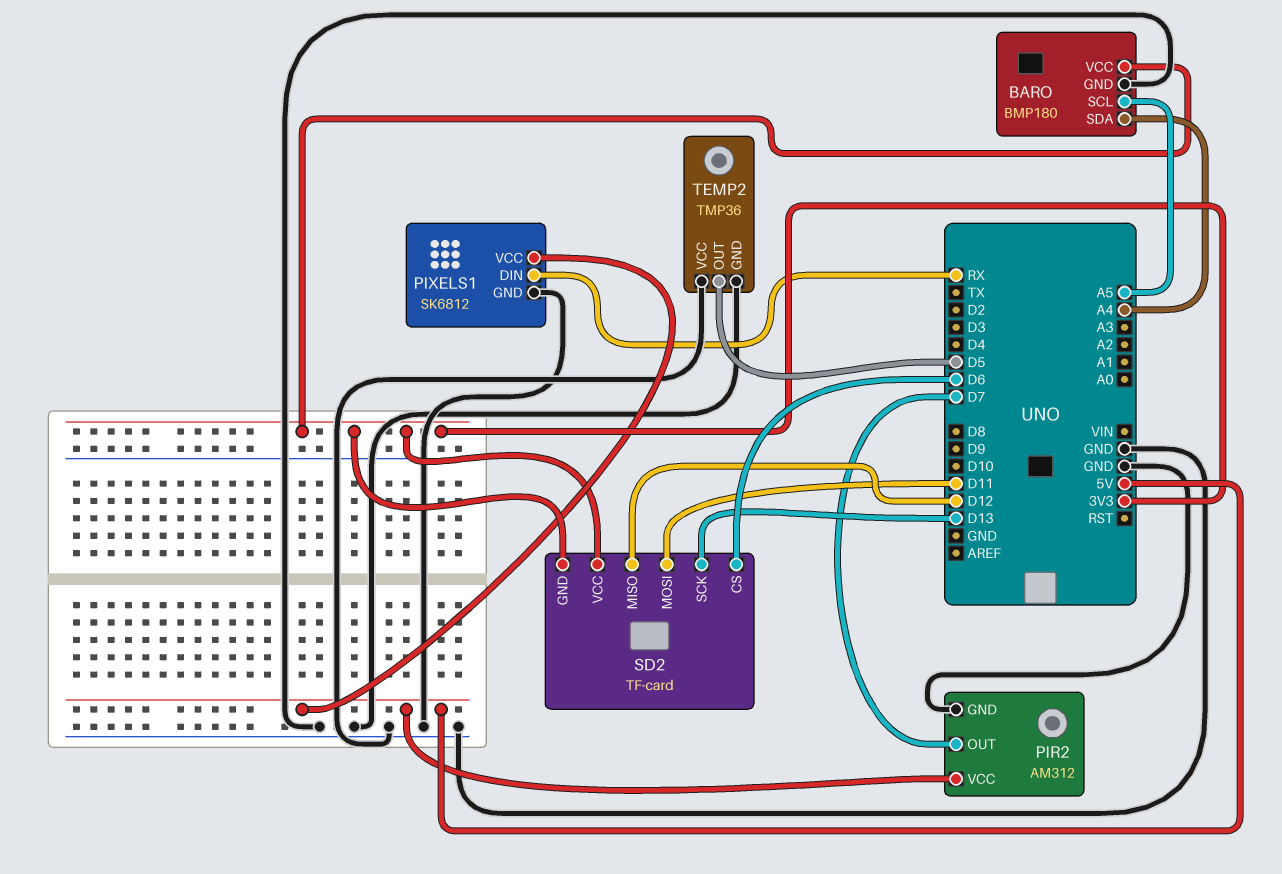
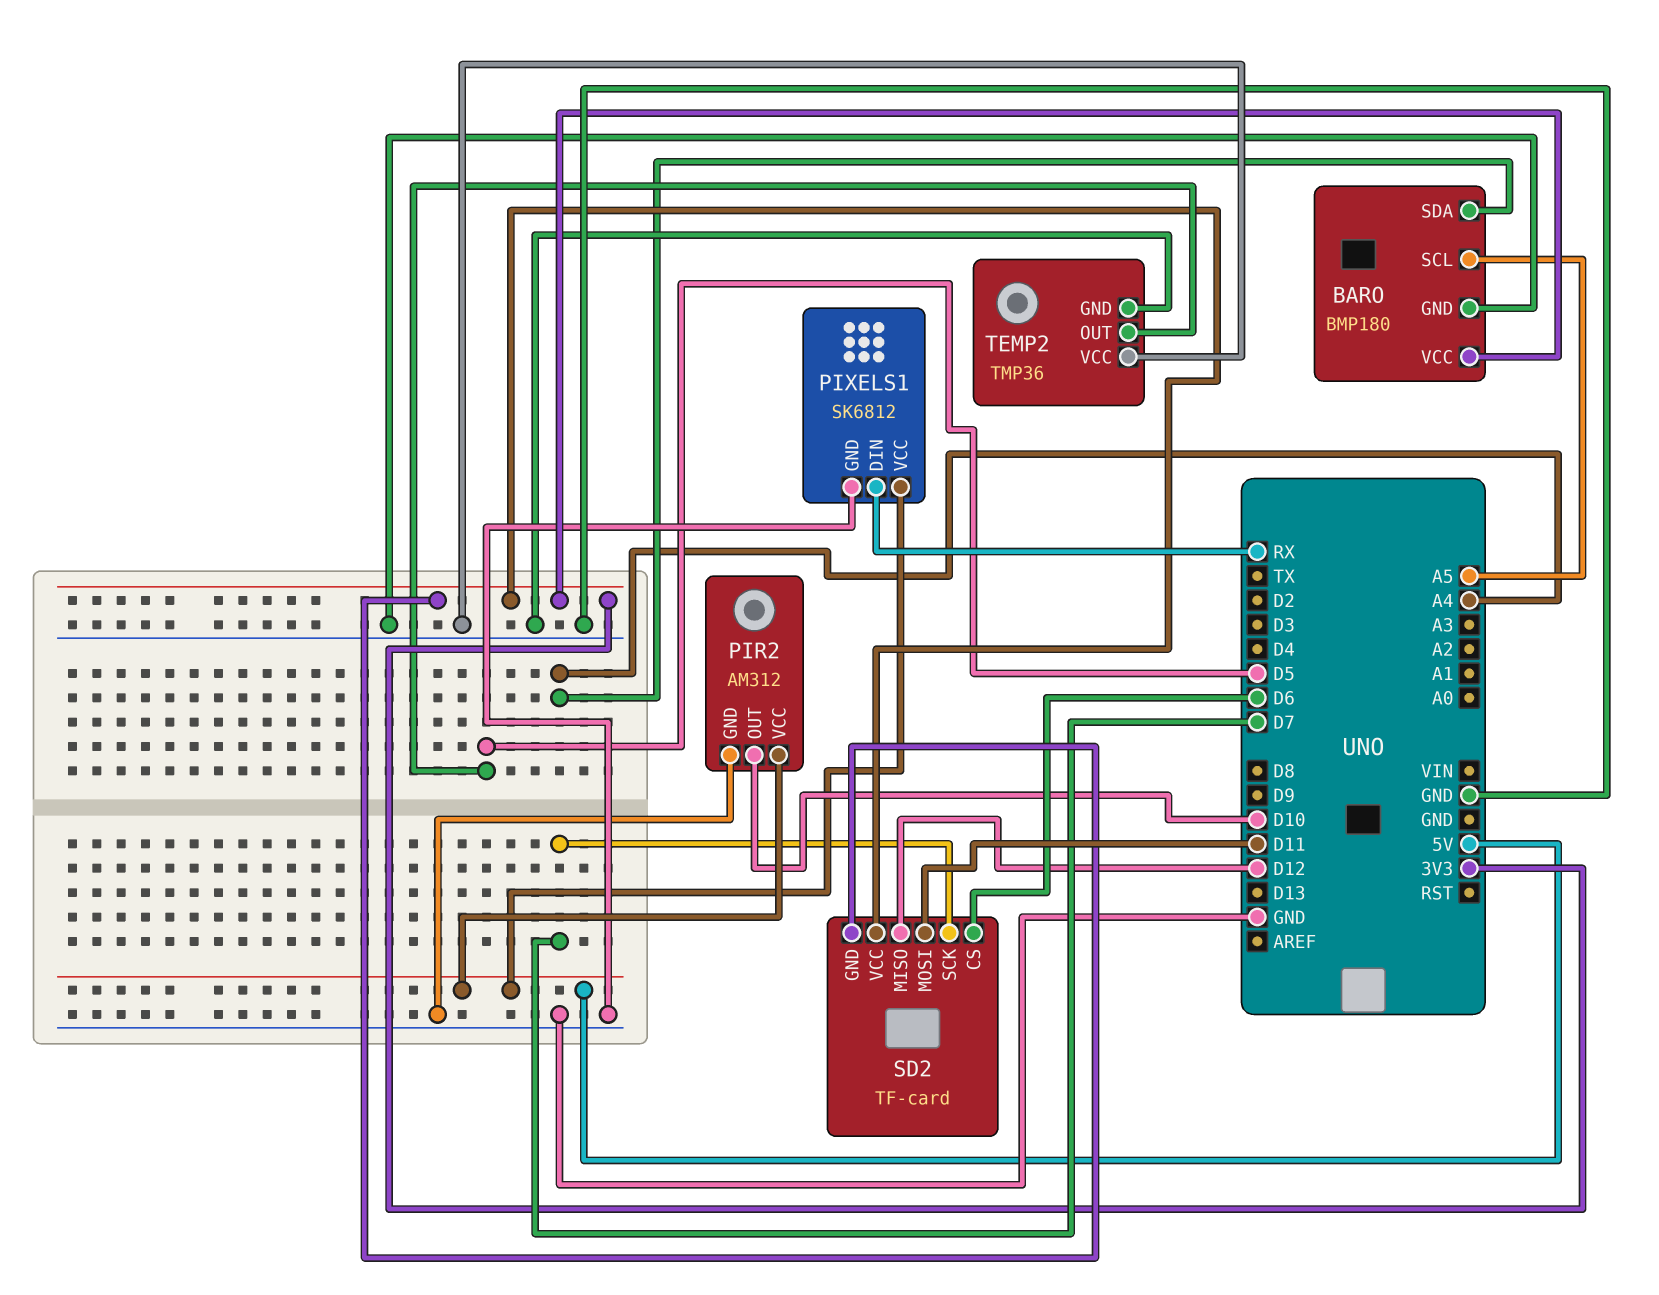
PIR2 pin OUT: D7 -> D10
SD2 pin SCK: D13 -> D7

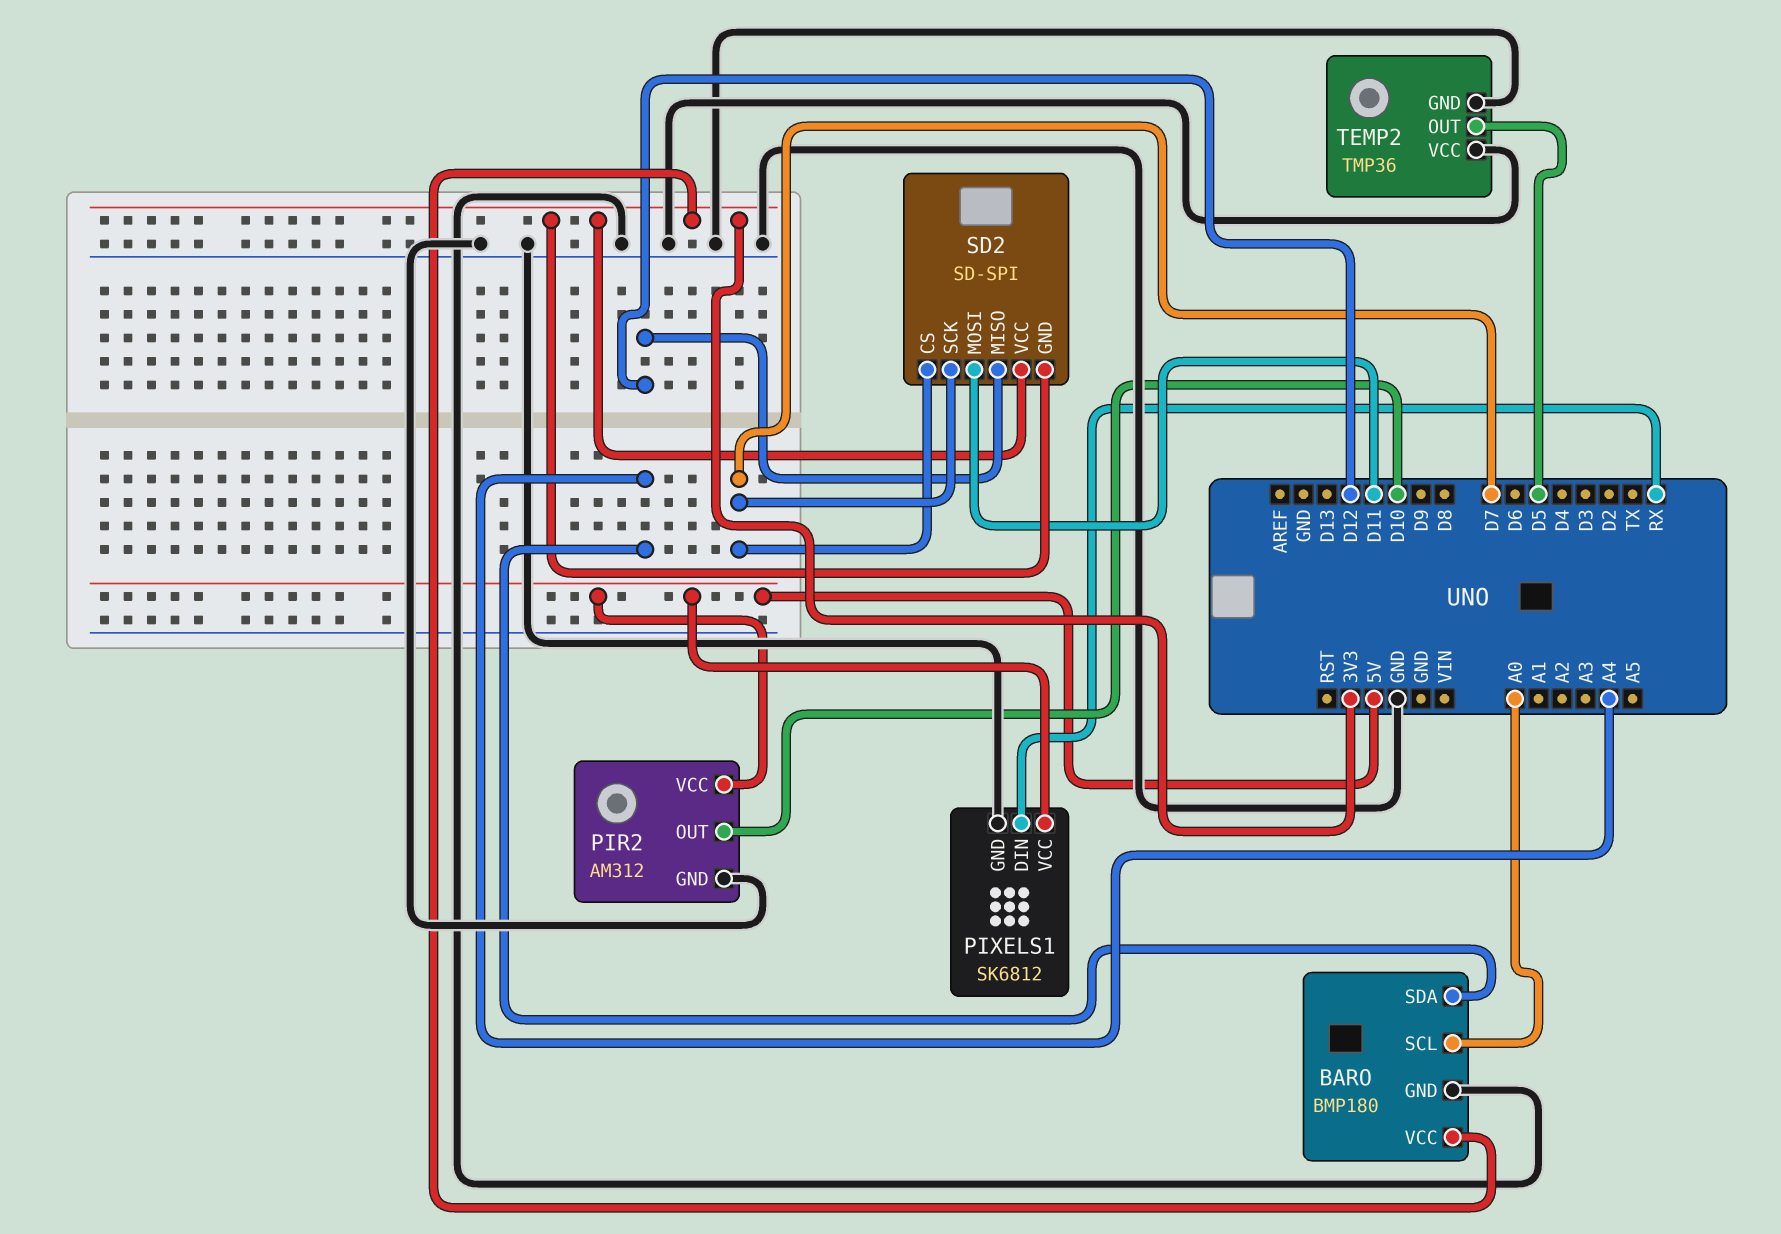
BARO pin SCL: A5 -> A0
SD2: TF-card -> SD-SPI
SD2 pin CS: D6 -> D7

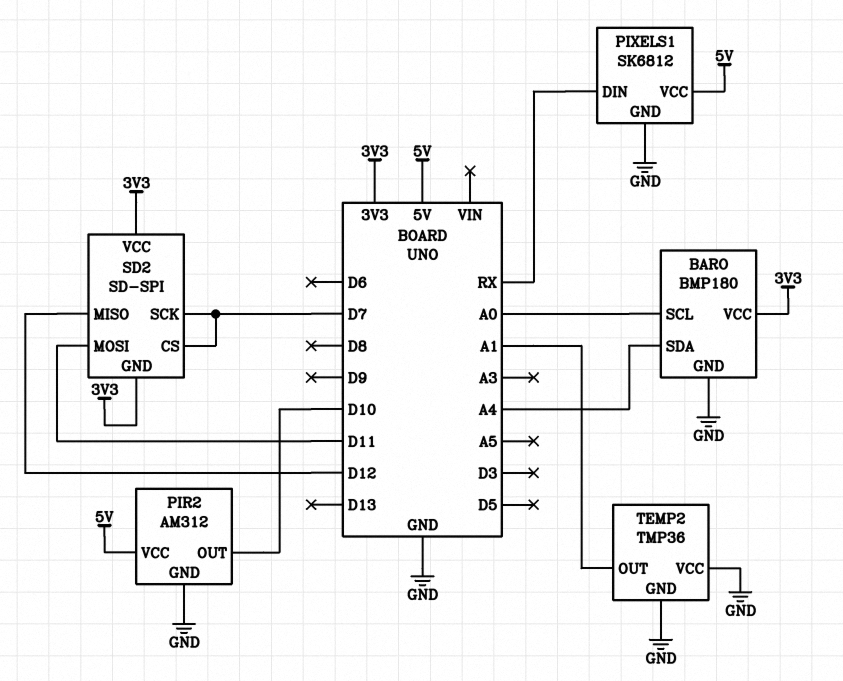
TEMP2 pin OUT: D5 -> A1

